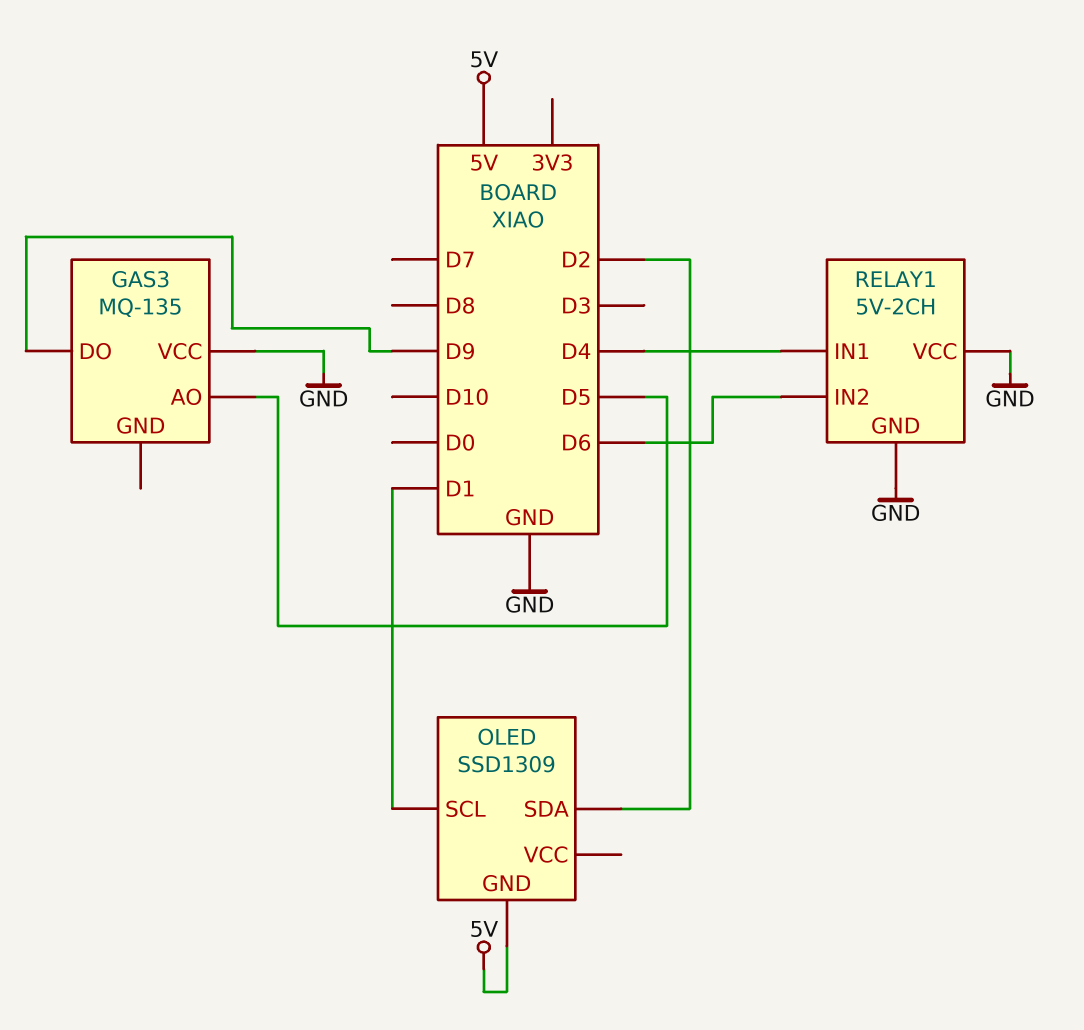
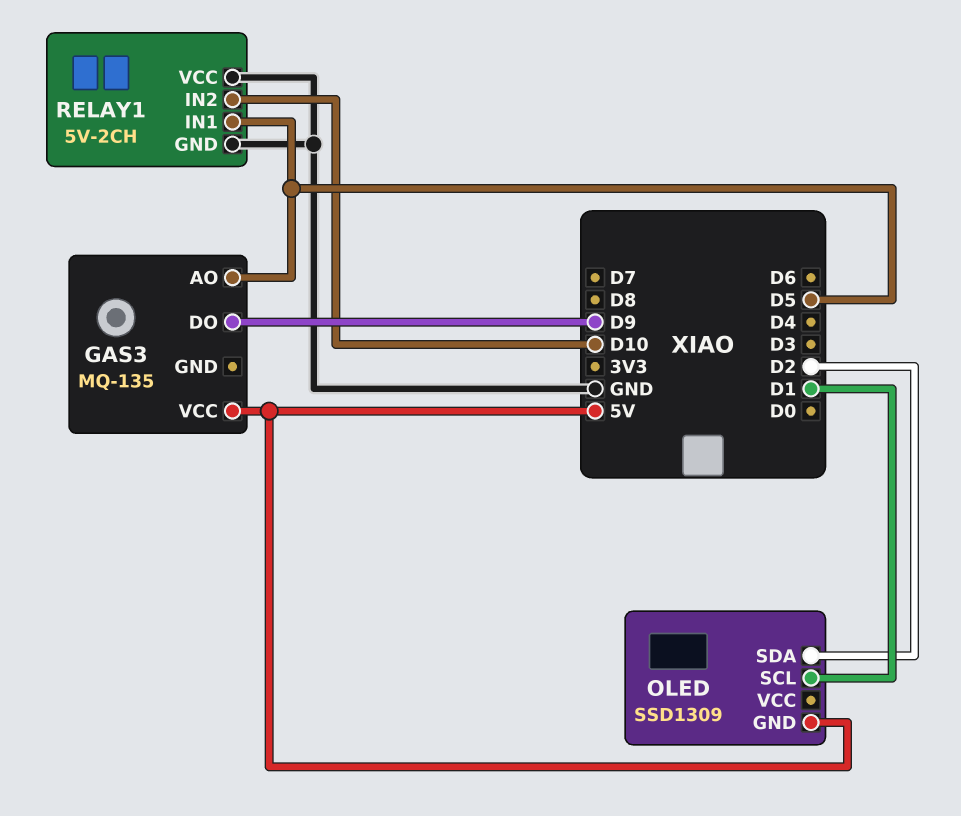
GAS3 pin VCC: GND -> 5V
RELAY1 pin IN1: D4 -> D5
RELAY1 pin IN2: D6 -> D10

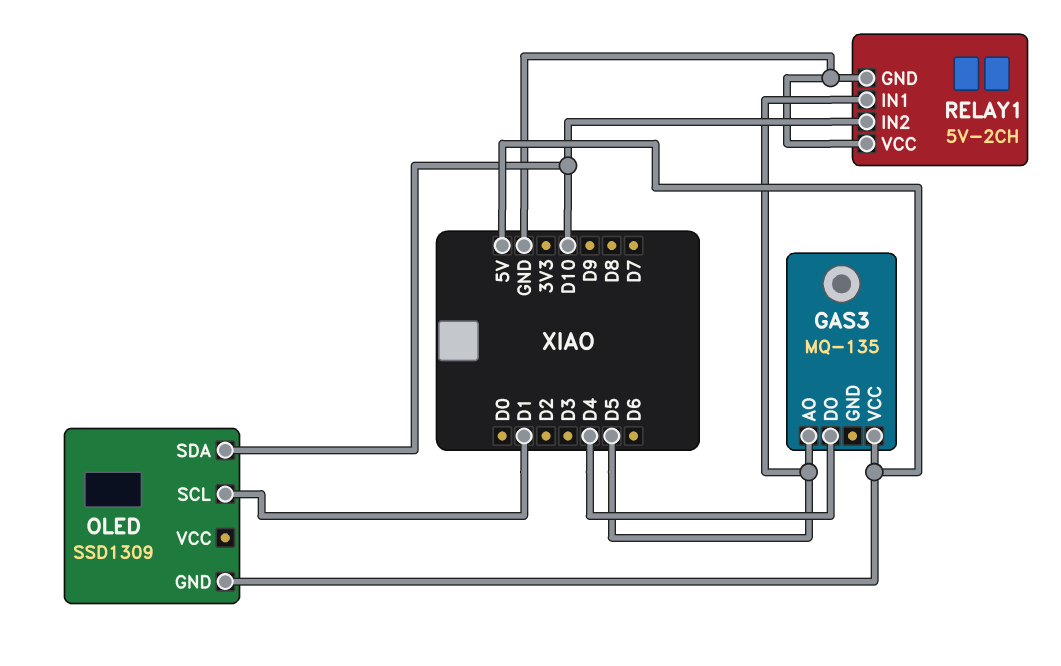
GAS3 pin DO: D9 -> D4
OLED pin SDA: D2 -> D10

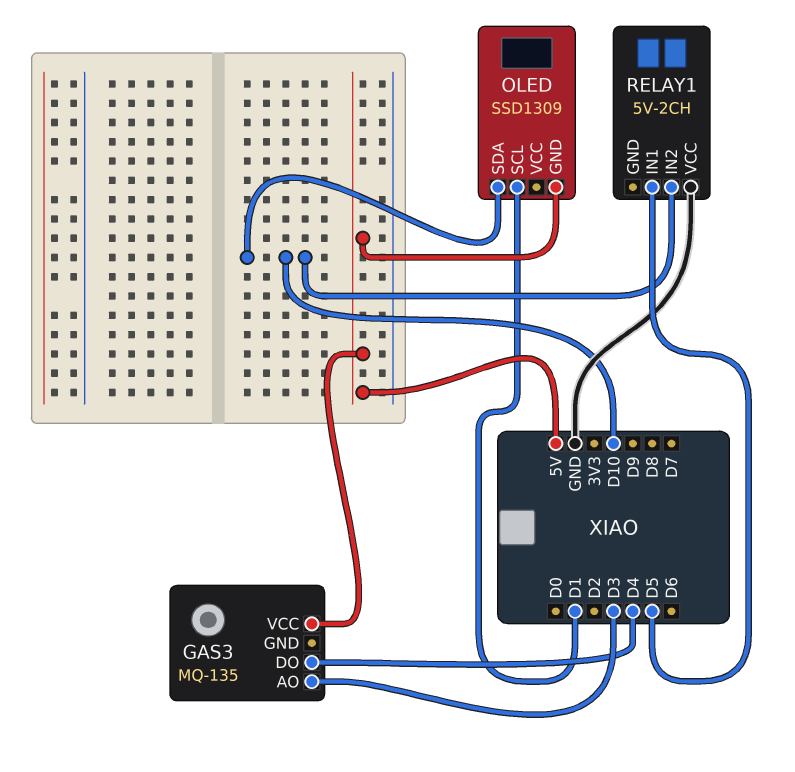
GAS3 pin AO: D5 -> D3
RELAY1 pin GND: GND -> none

